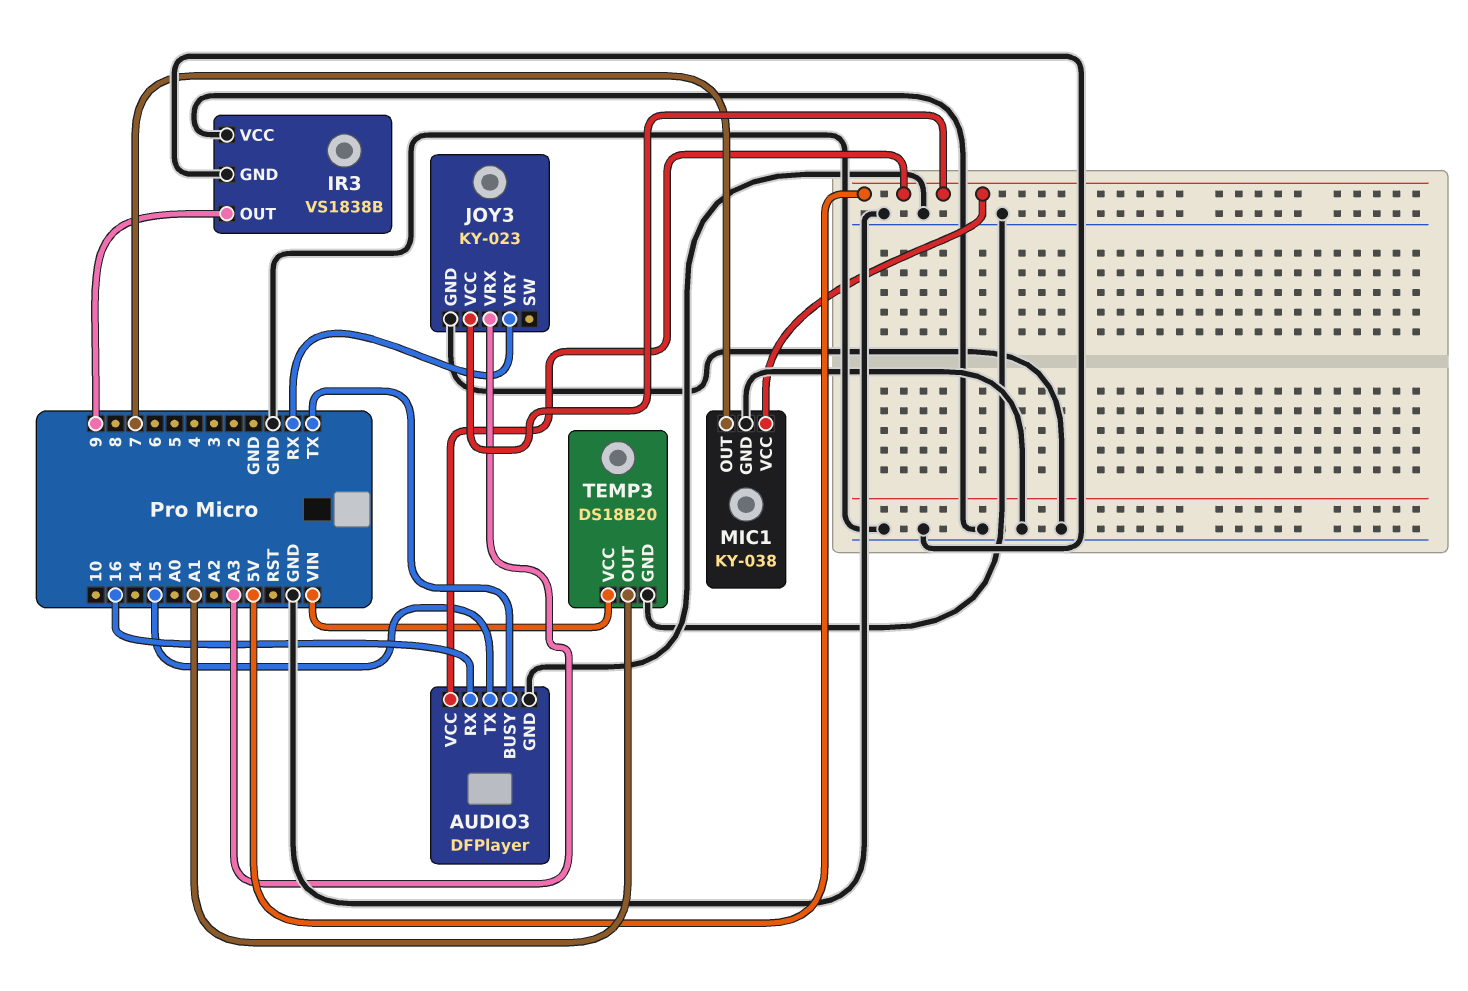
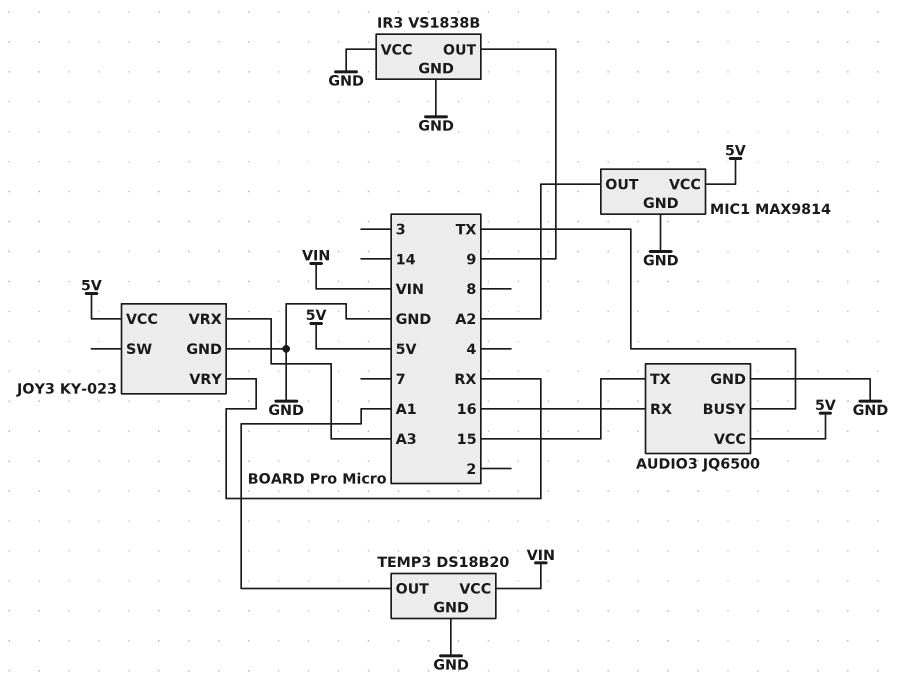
AUDIO3: DFPlayer -> JQ6500
MIC1: KY-038 -> MAX9814
MIC1 pin OUT: 7 -> A2

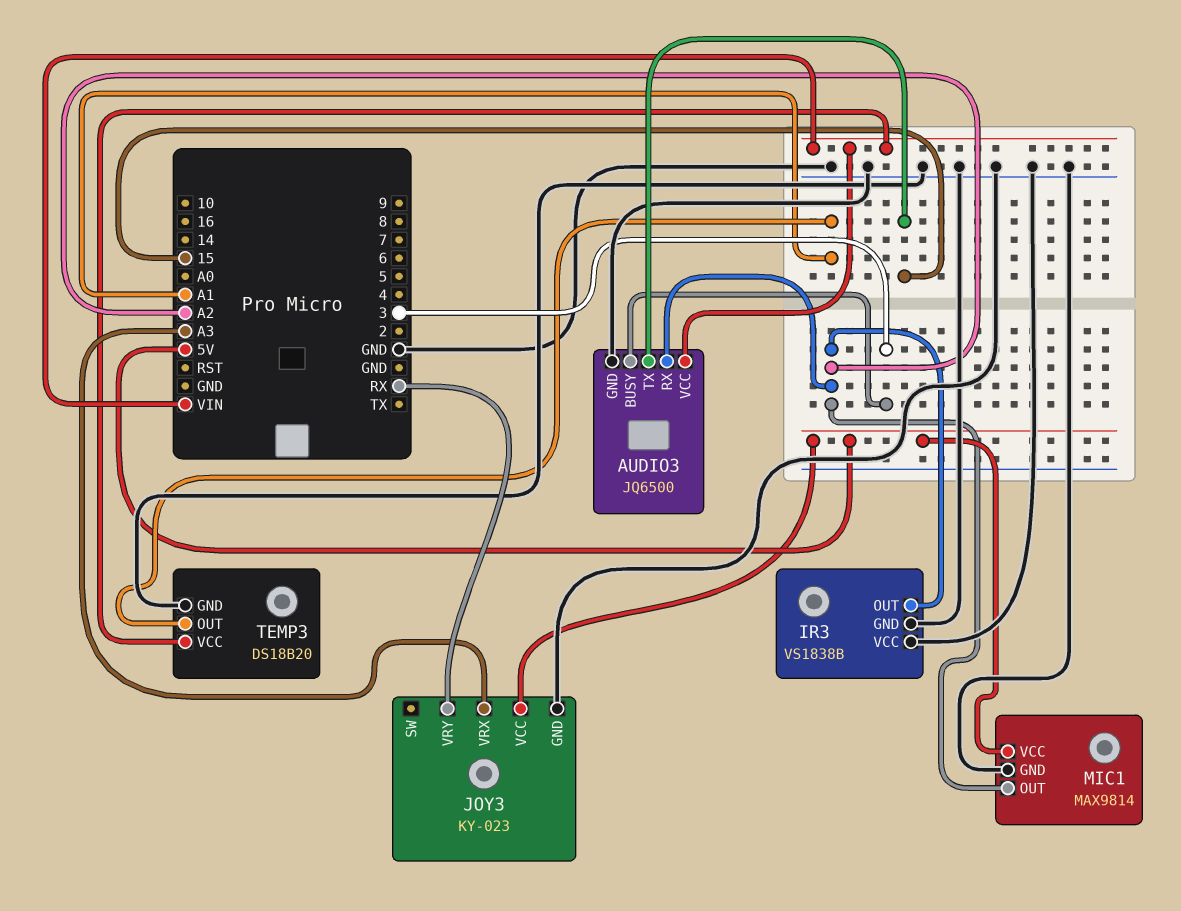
AUDIO3 pin BUSY: TX -> 3
AUDIO3 pin RX: 16 -> A2
AUDIO3 pin VCC: 5V -> VIN
IR3 pin OUT: 9 -> A2

